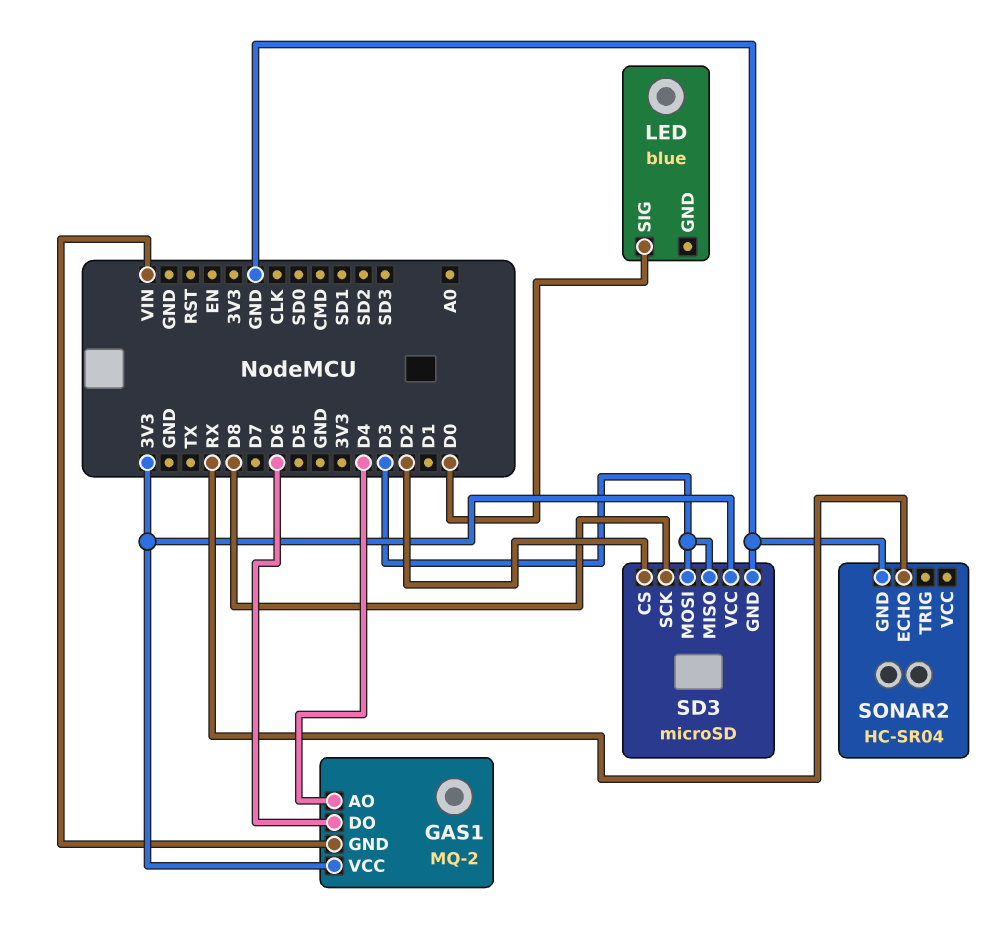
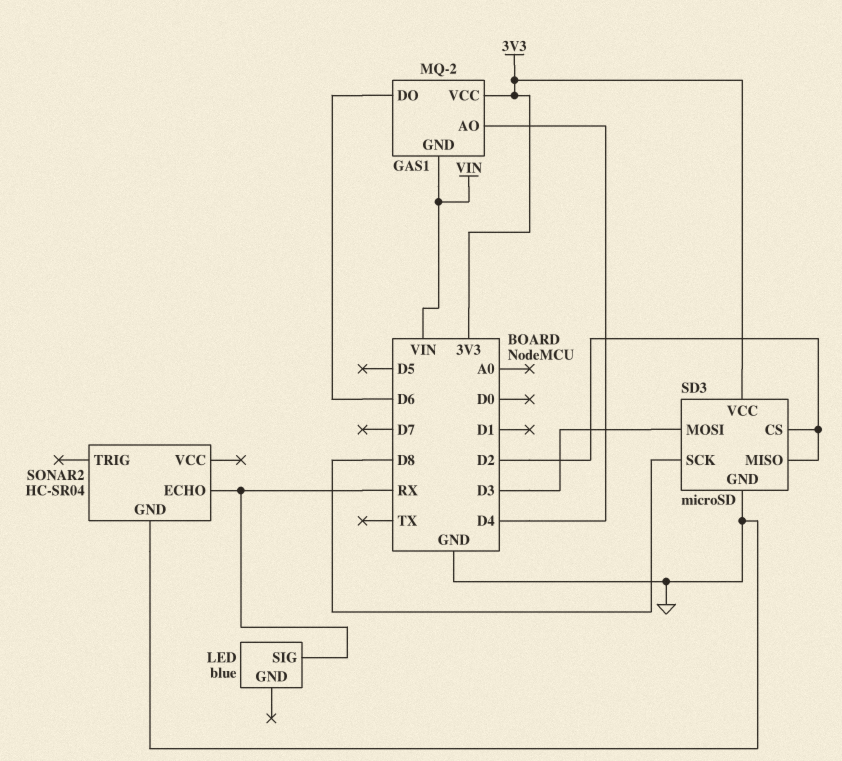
LED pin SIG: D0 -> RX
SD3 pin MISO: D3 -> D2

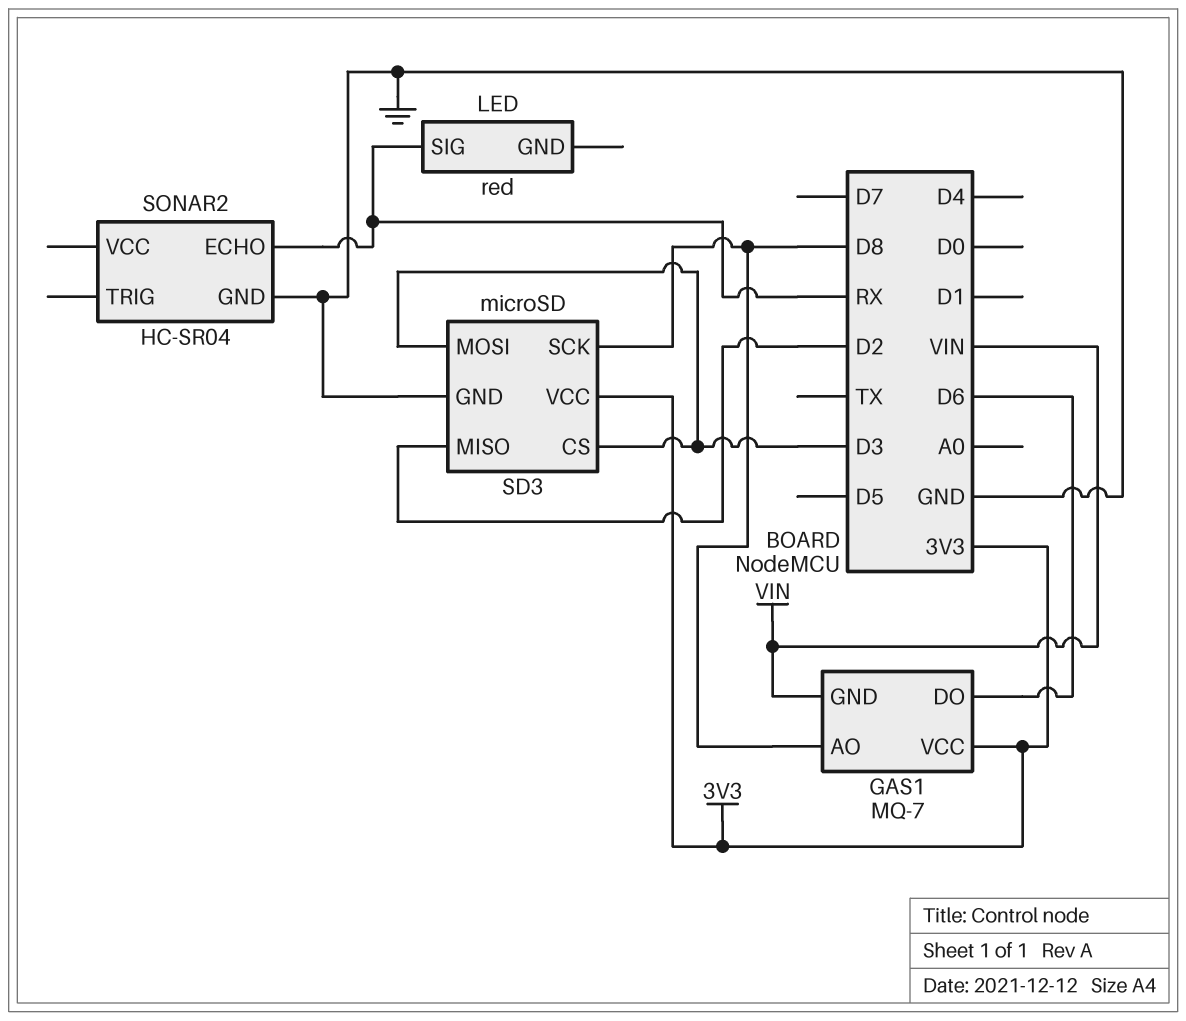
GAS1: MQ-2 -> MQ-7
GAS1 pin AO: D4 -> D8
LED: blue -> red
SD3 pin CS: D2 -> D3

